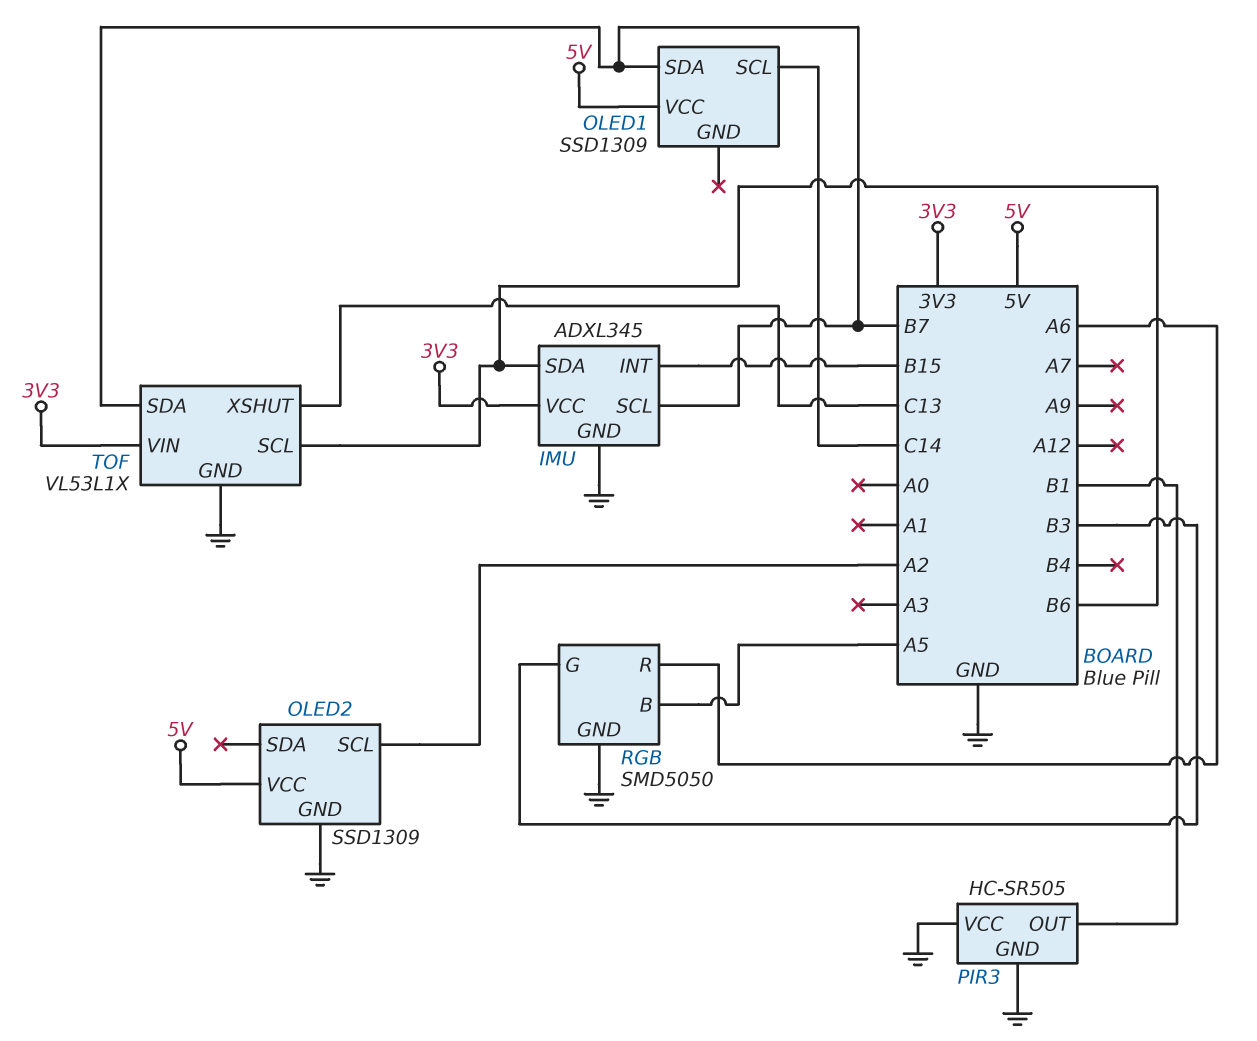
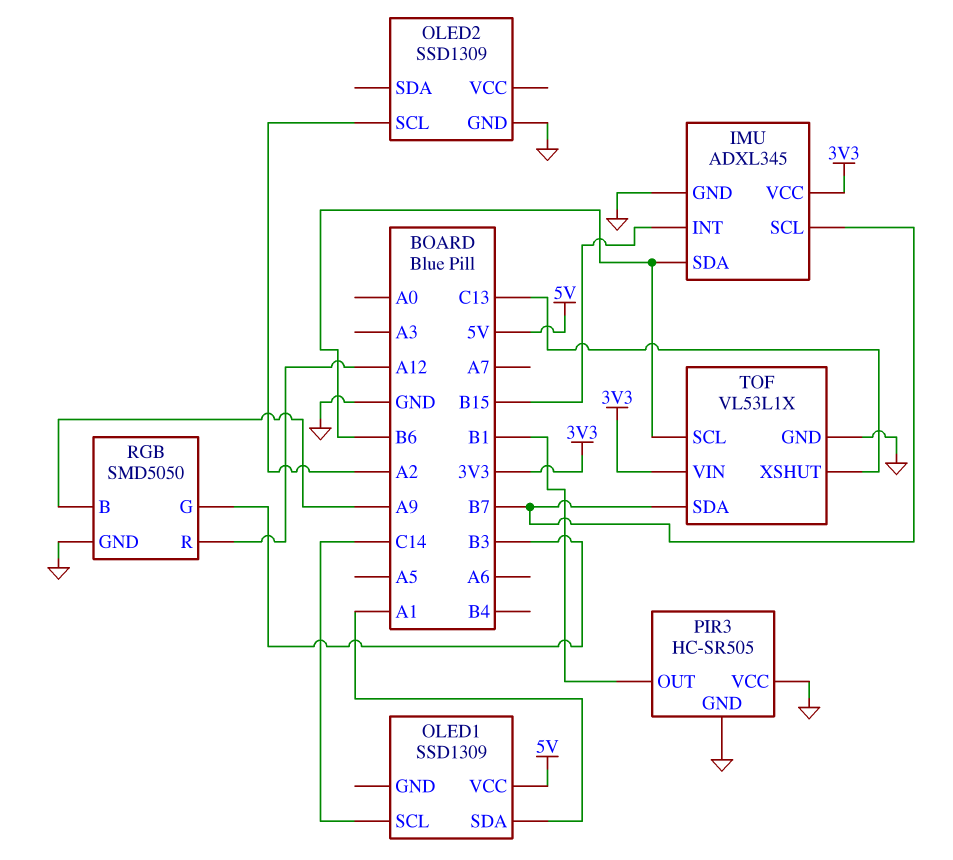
OLED1 pin SDA: B7 -> A1
OLED2 pin VCC: 5V -> none
RGB pin B: A5 -> A9
RGB pin R: A6 -> A12

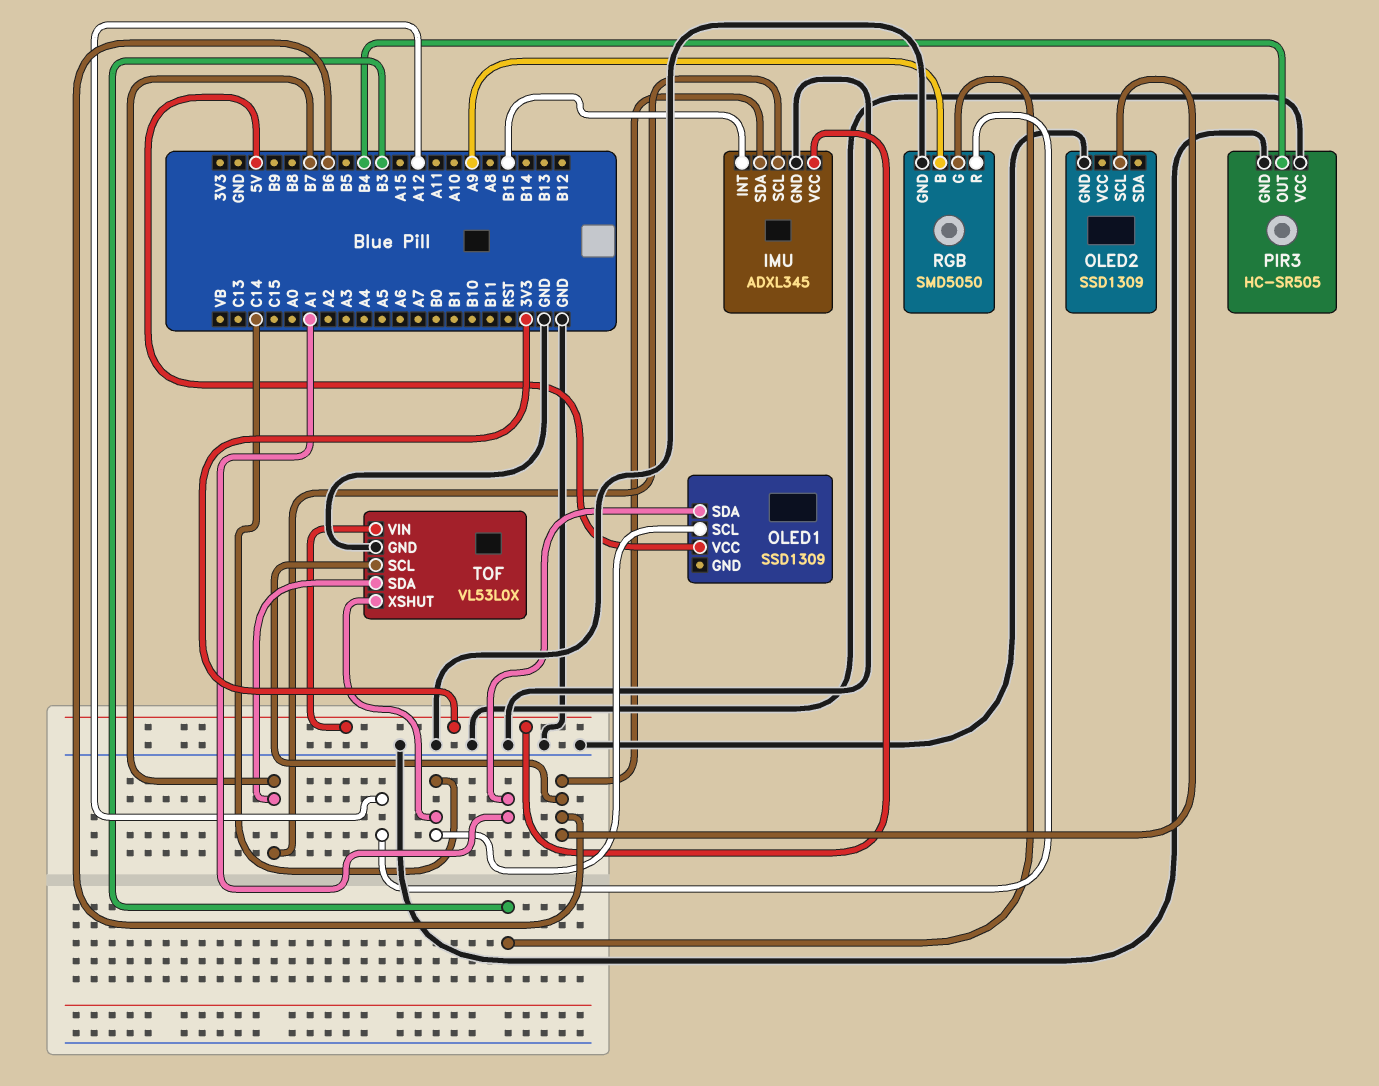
OLED2 pin SCL: A2 -> B6
PIR3 pin OUT: B1 -> B4
TOF: VL53L1X -> VL53L0X
TOF pin XSHUT: C13 -> C14

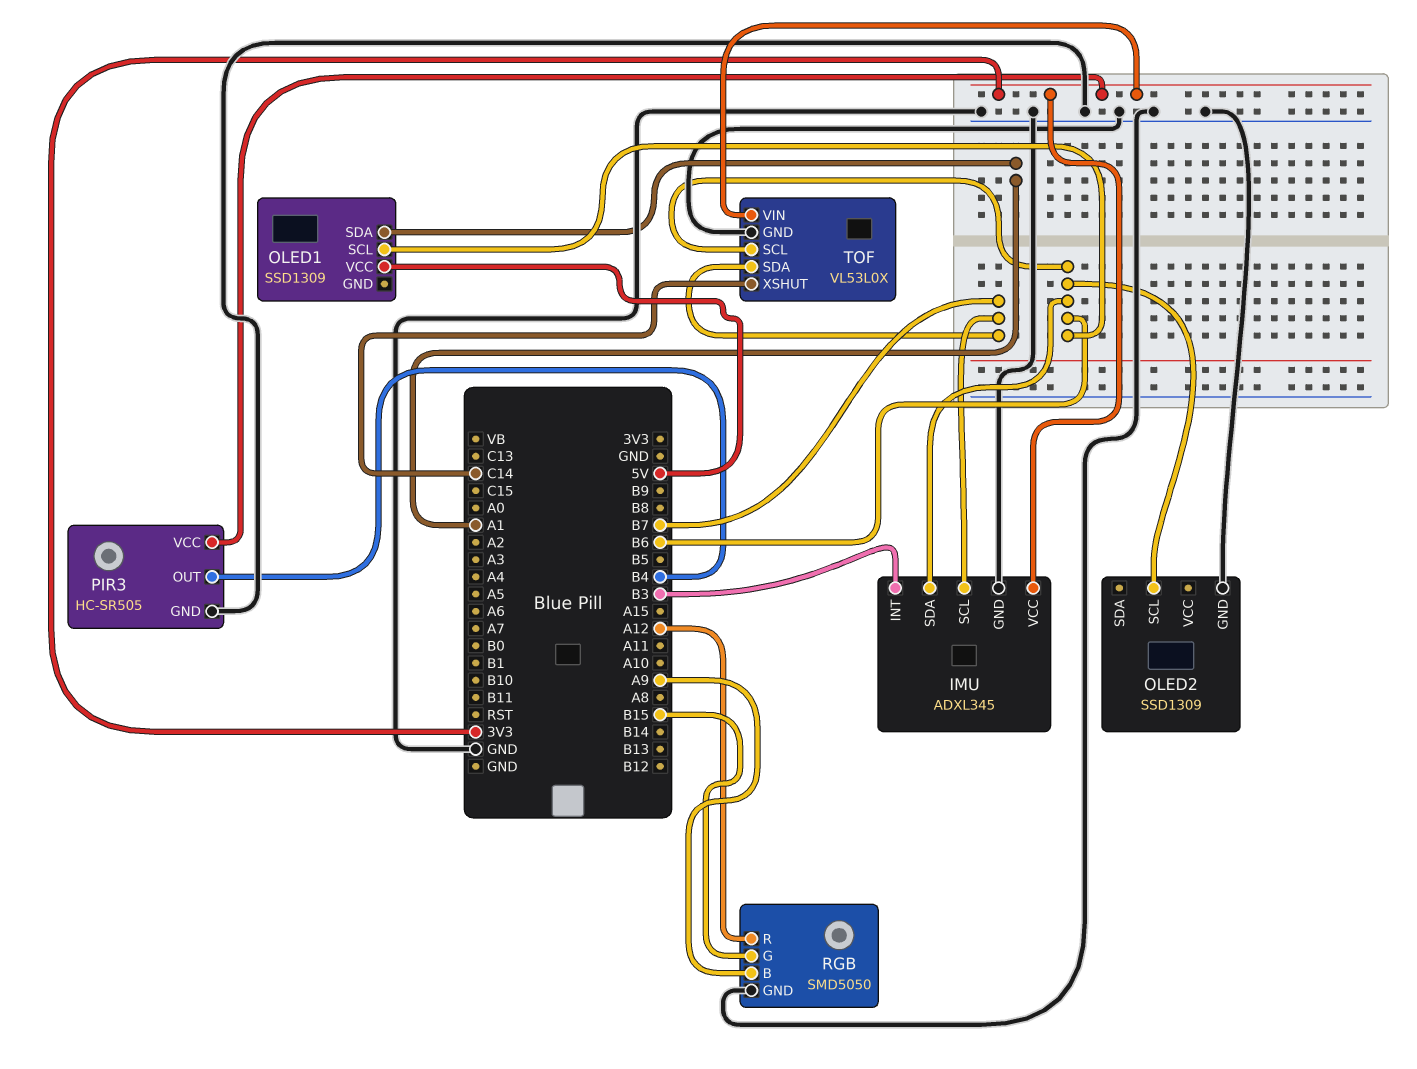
IMU pin INT: B15 -> B3
OLED1 pin SCL: C14 -> B6
PIR3 pin VCC: GND -> 3V3
RGB pin G: B3 -> B15

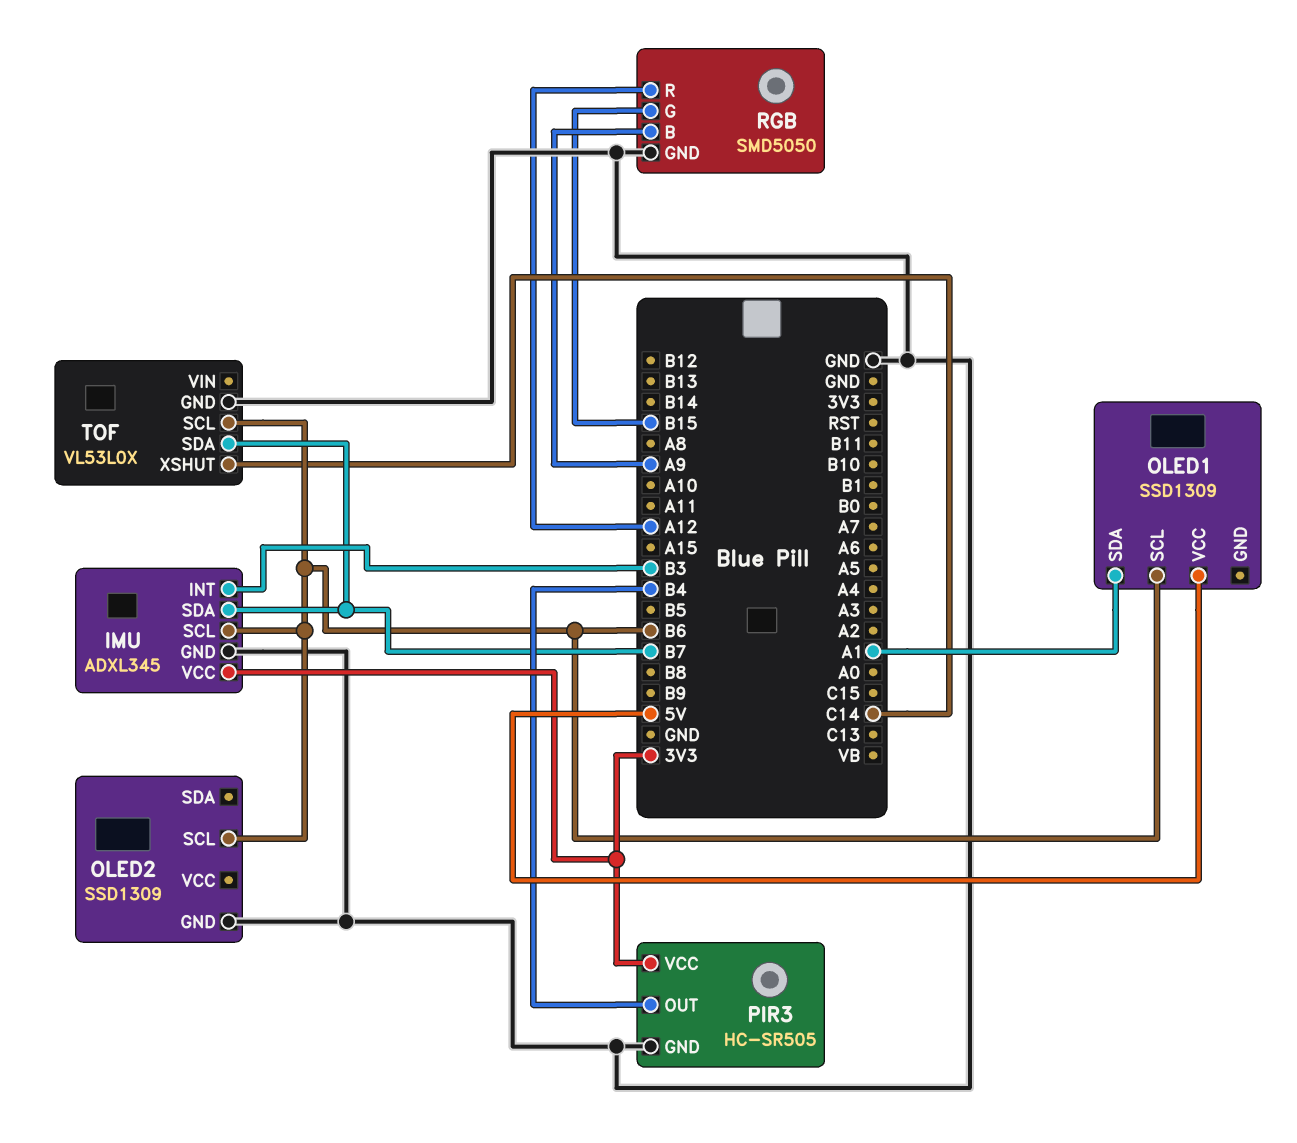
IMU pin SCL: B7 -> B6
IMU pin SDA: B6 -> B7
TOF pin VIN: 3V3 -> none

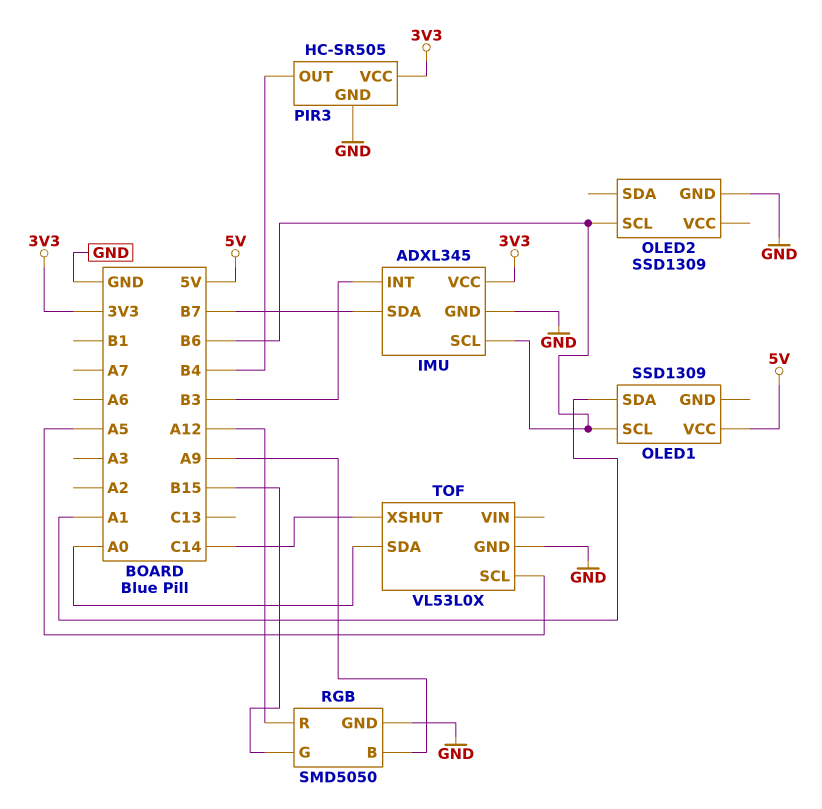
TOF pin SCL: B6 -> A5
TOF pin SDA: B7 -> A0

